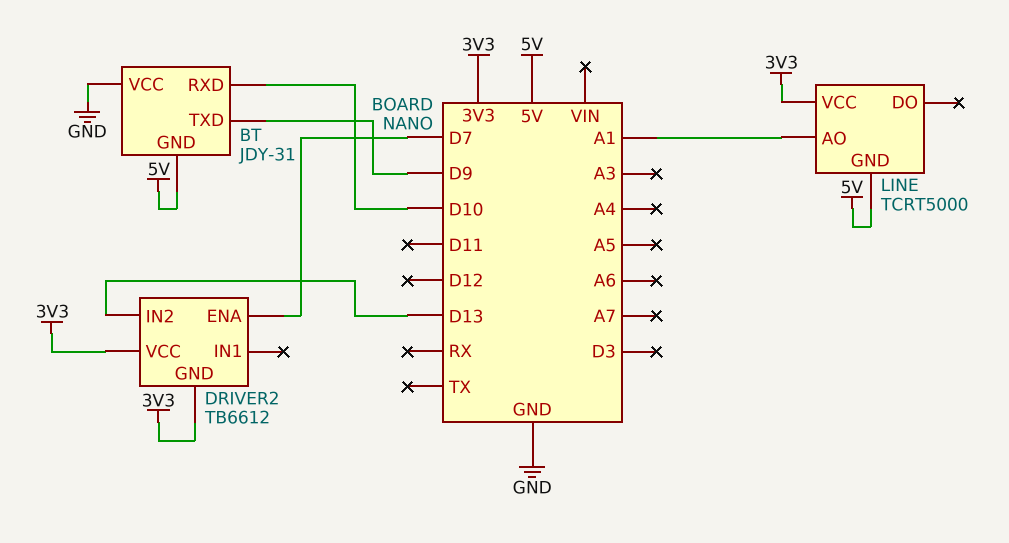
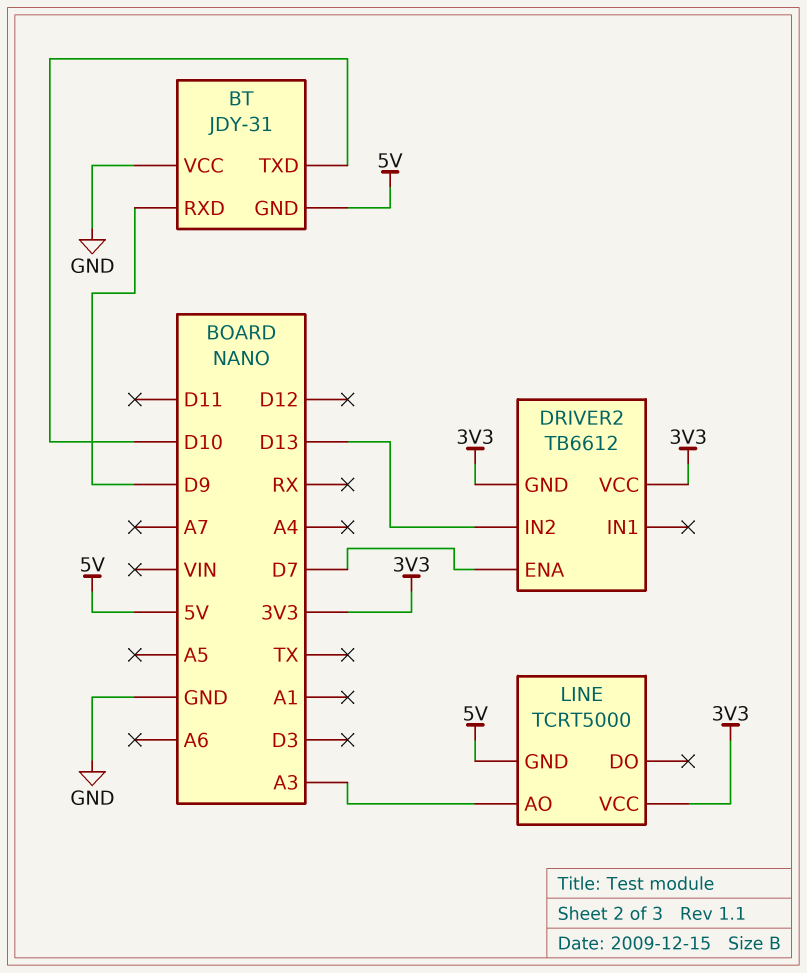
BT pin RXD: D10 -> D9
BT pin TXD: D9 -> D10
LINE pin AO: A1 -> A3

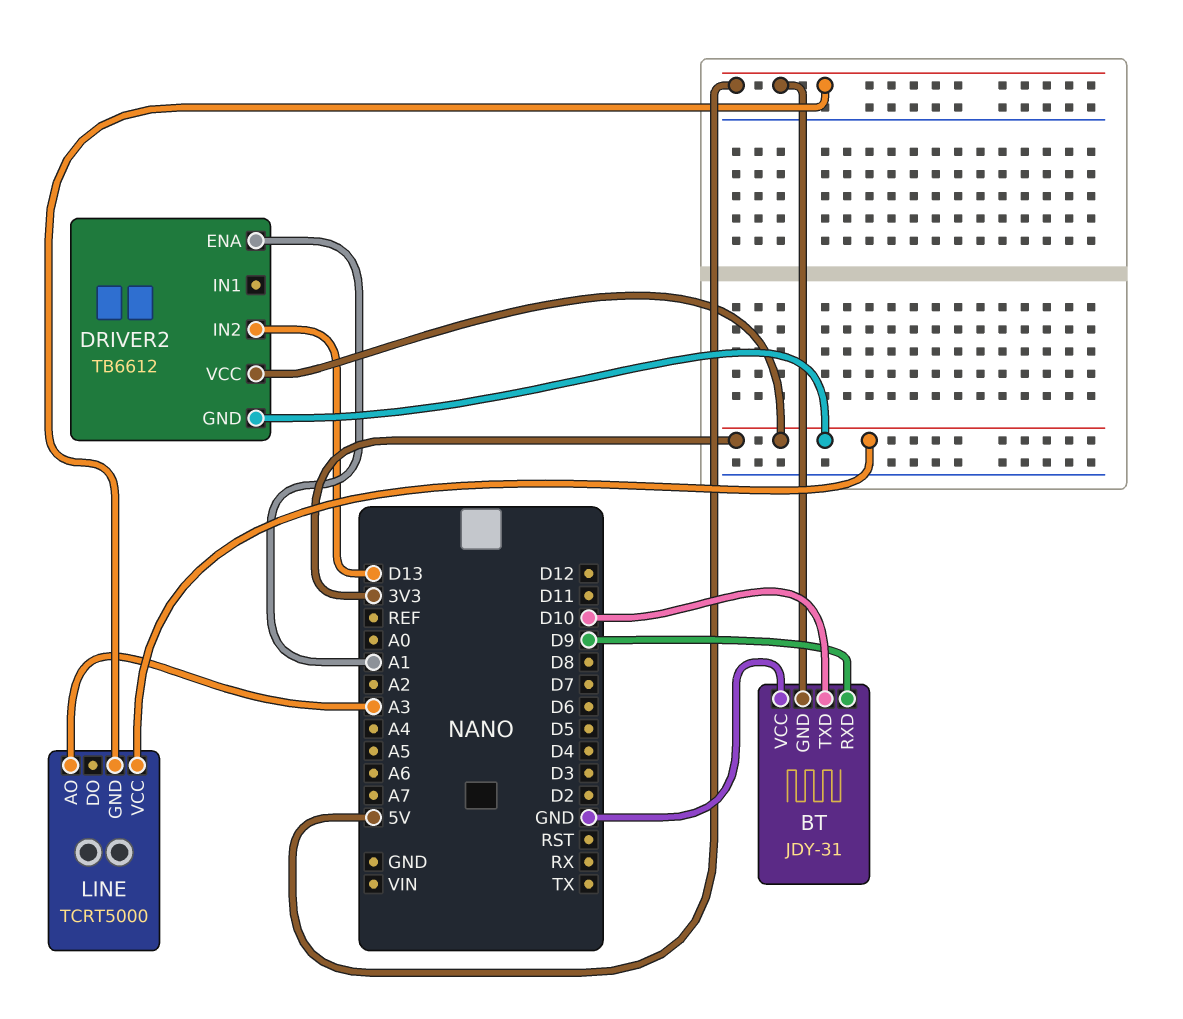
DRIVER2 pin ENA: D7 -> A1

